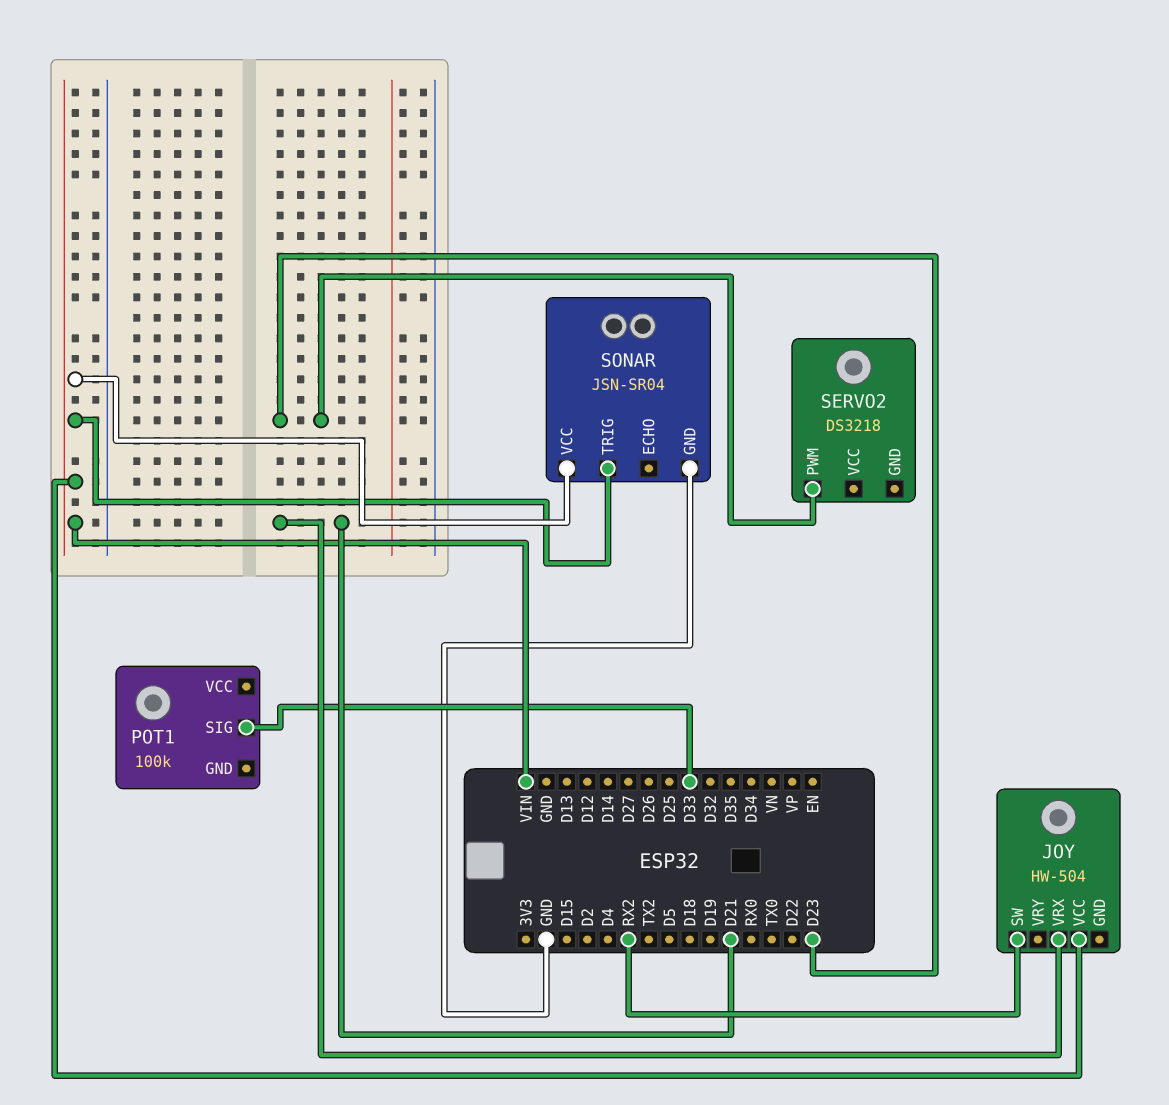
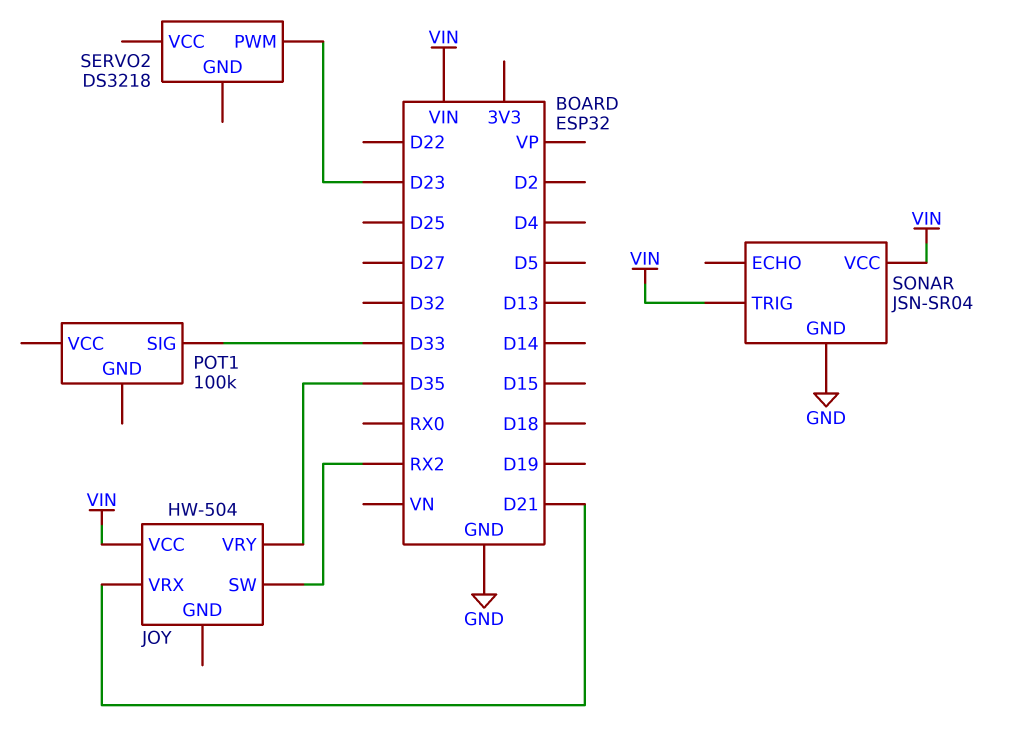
JOY pin VRY: none -> D35

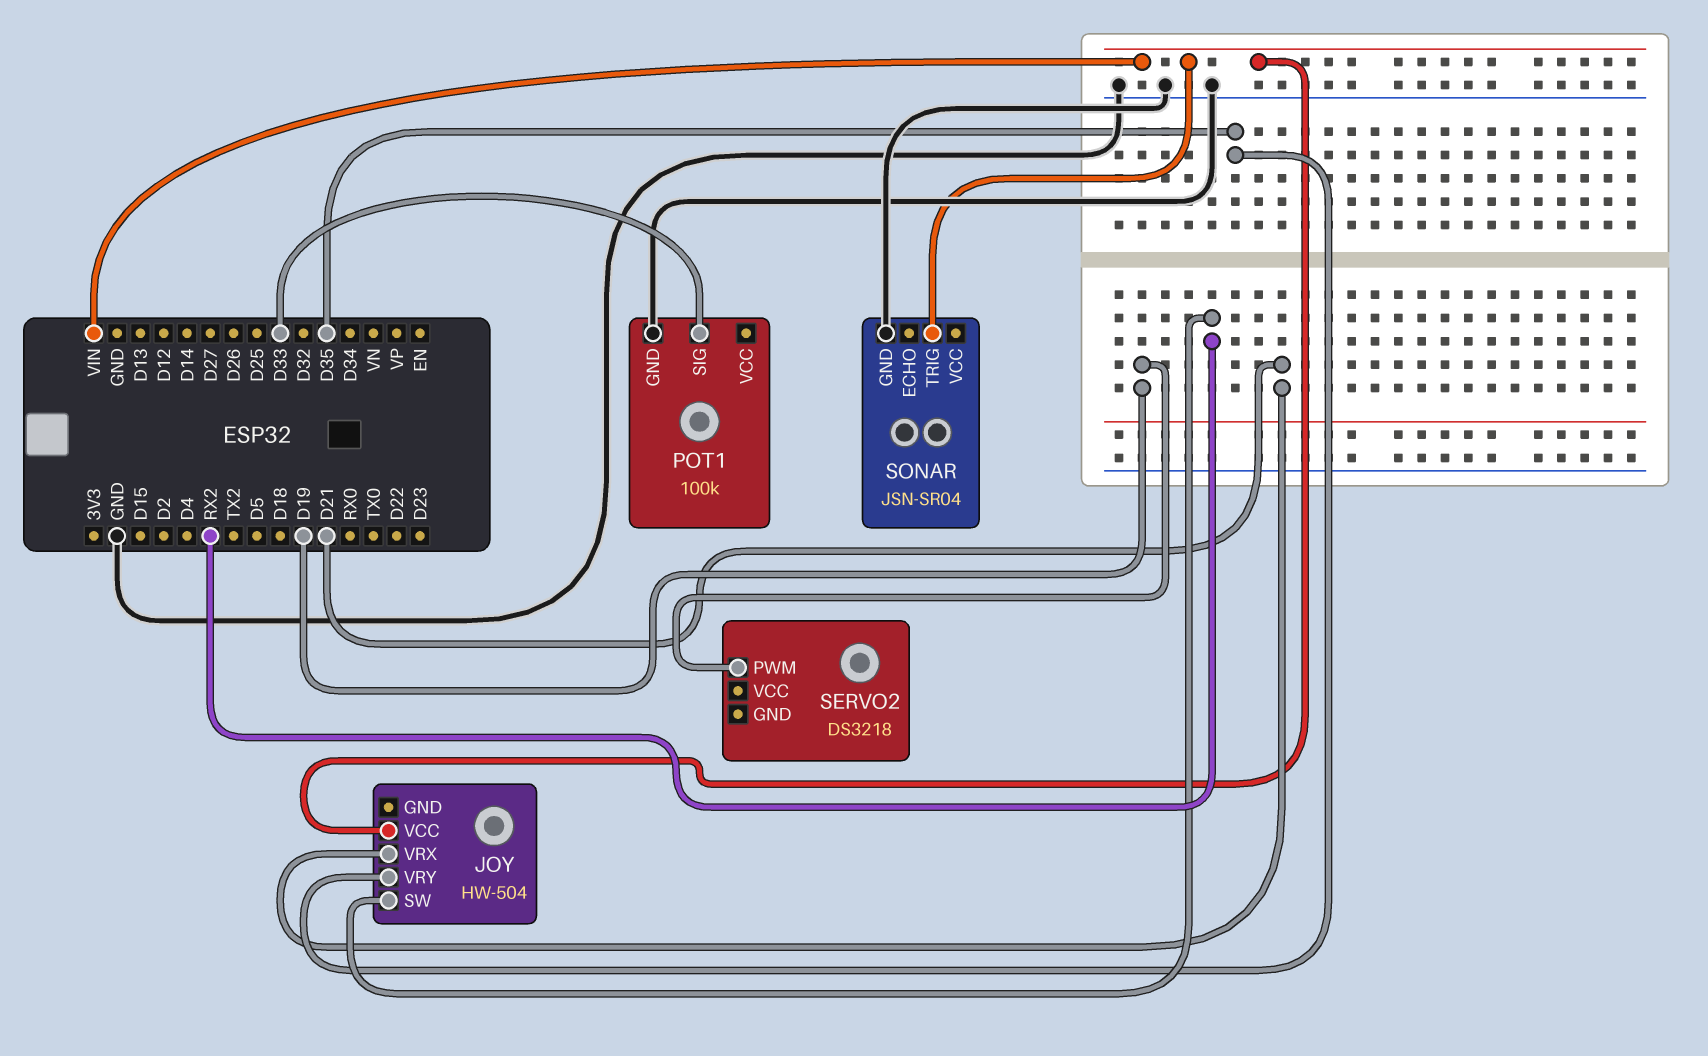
POT1 pin GND: none -> GND
SERVO2 pin PWM: D23 -> D19
SONAR pin VCC: VIN -> none

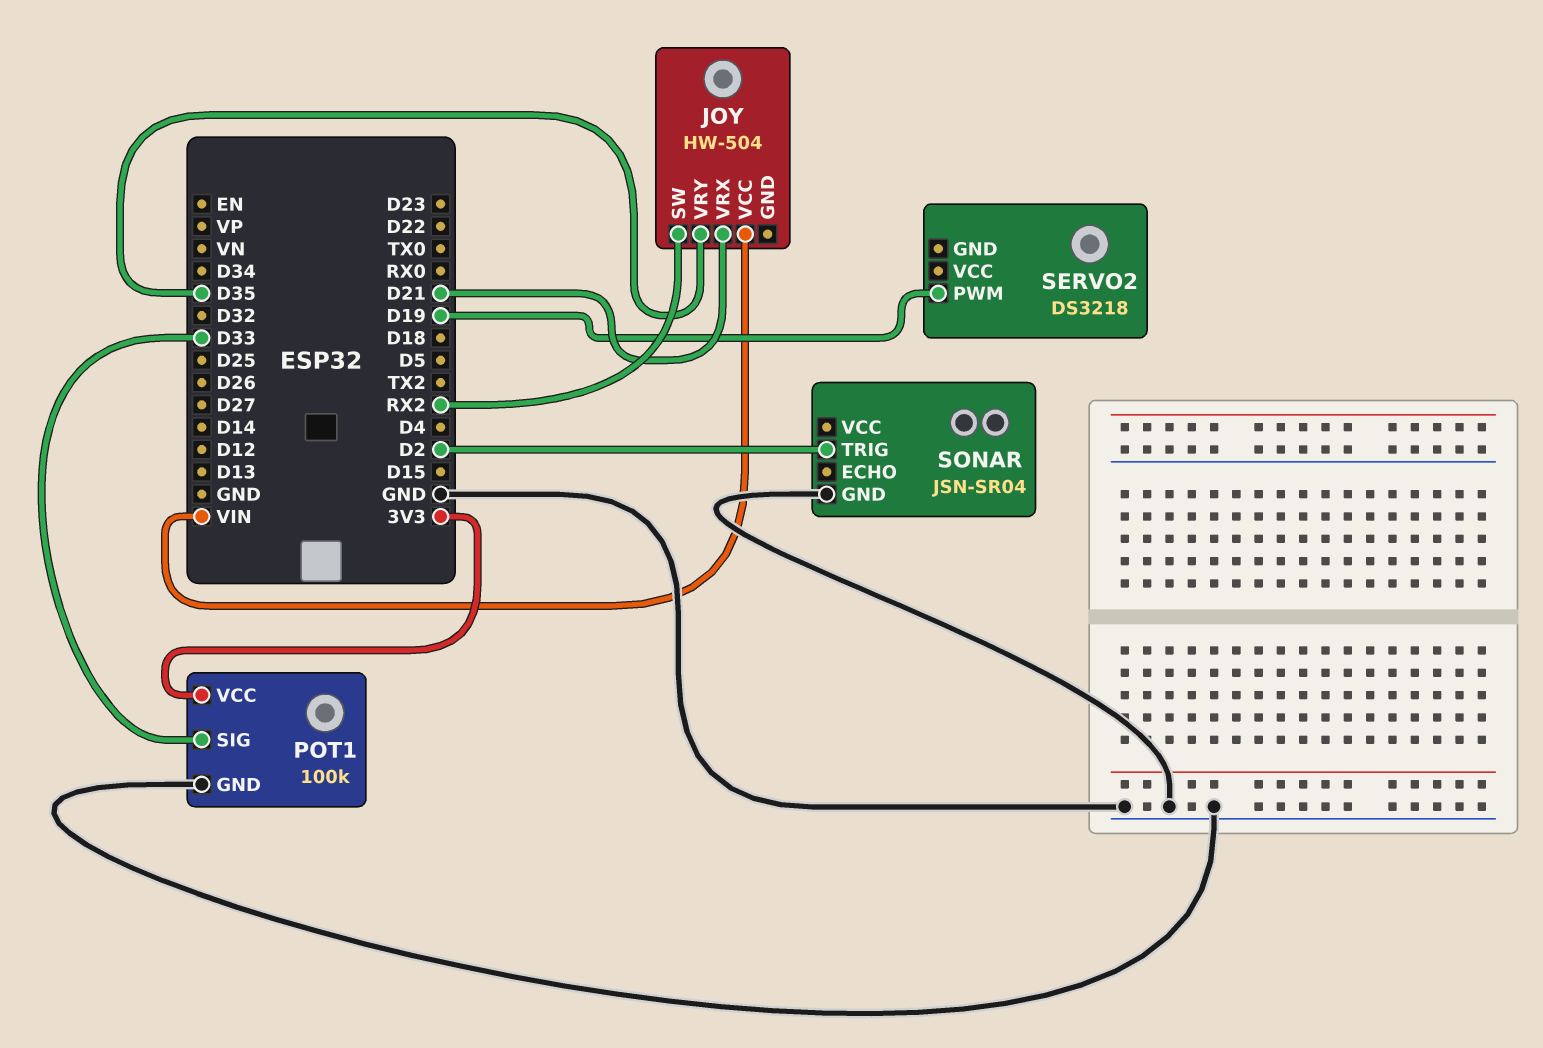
POT1 pin VCC: none -> 3V3
SONAR pin TRIG: VIN -> D2

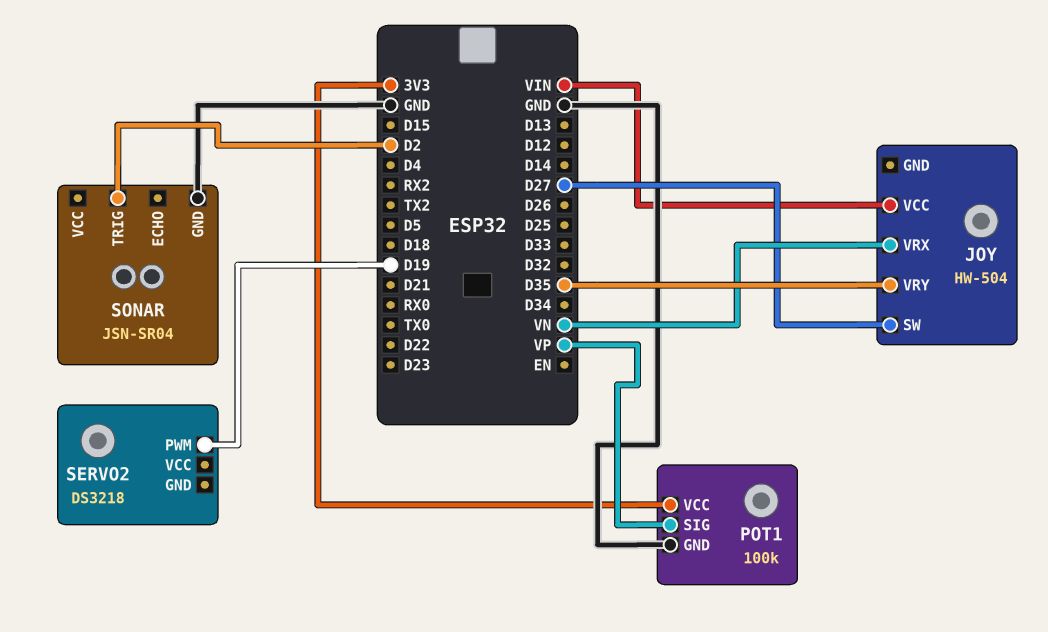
JOY pin SW: RX2 -> D27
JOY pin VRX: D21 -> VN
POT1 pin SIG: D33 -> VP

